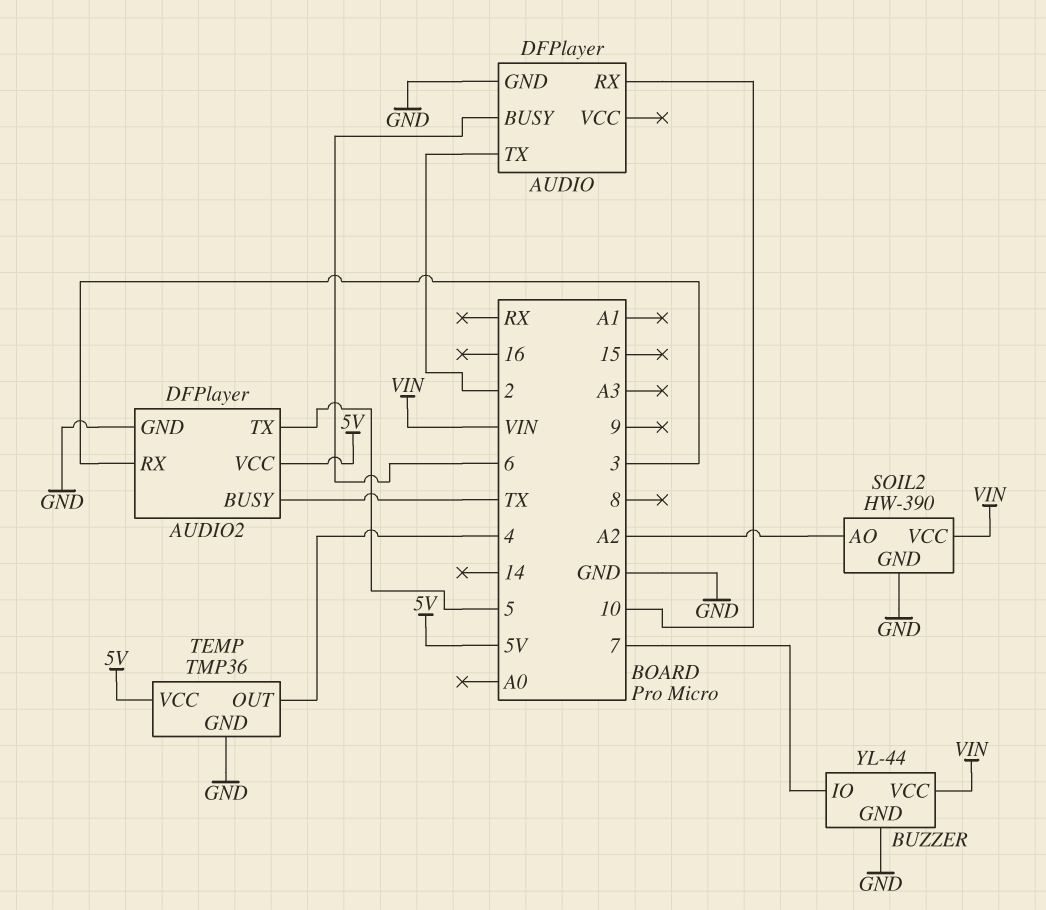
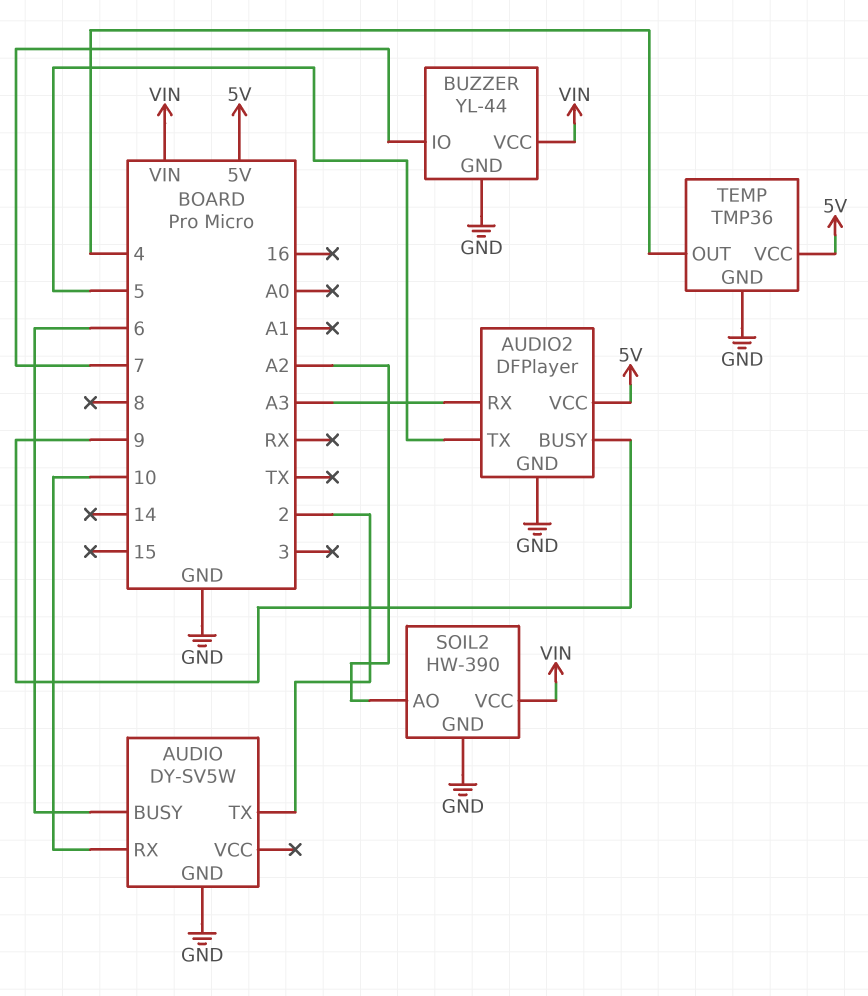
AUDIO: DFPlayer -> DY-SV5W
AUDIO2 pin BUSY: TX -> 9
AUDIO2 pin RX: 3 -> A3

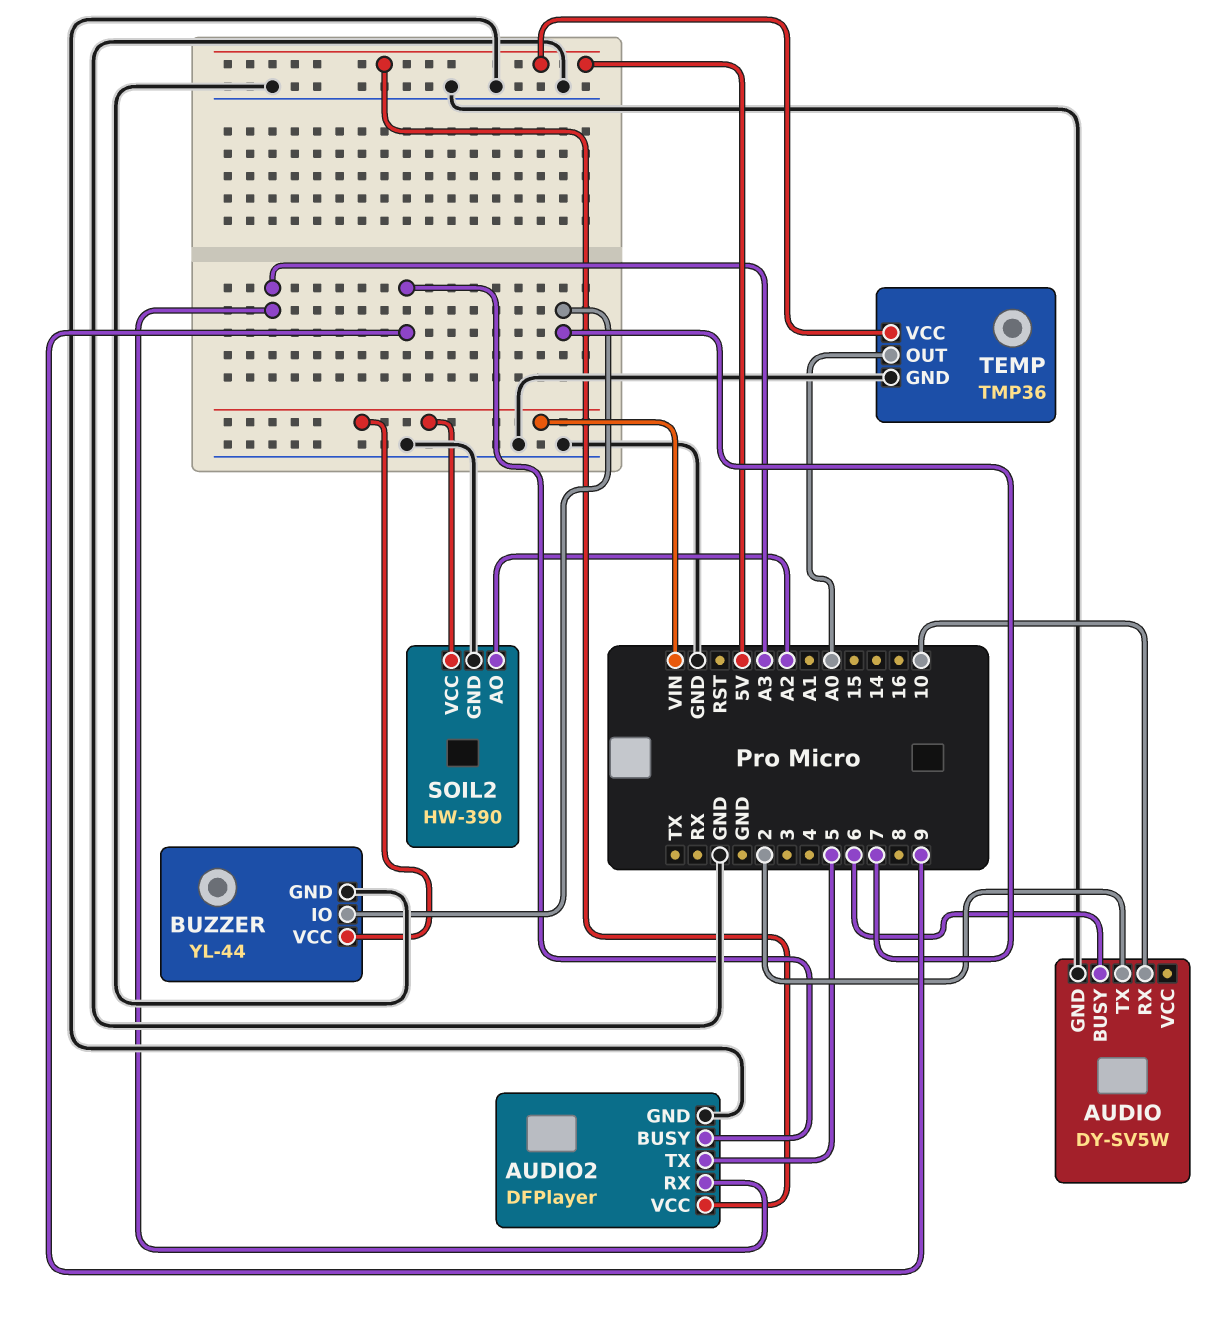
TEMP pin OUT: 4 -> A0

